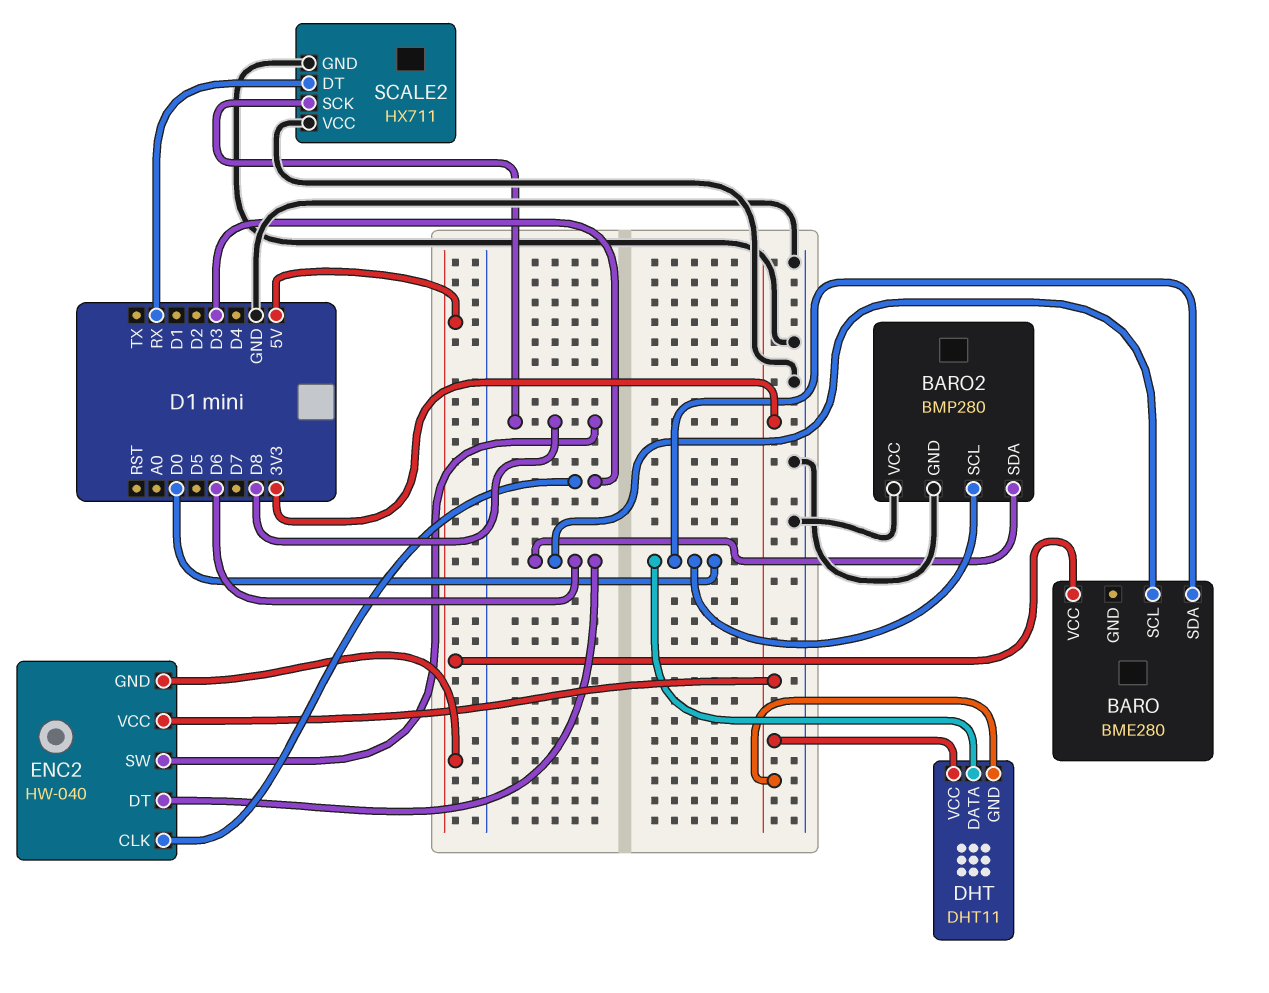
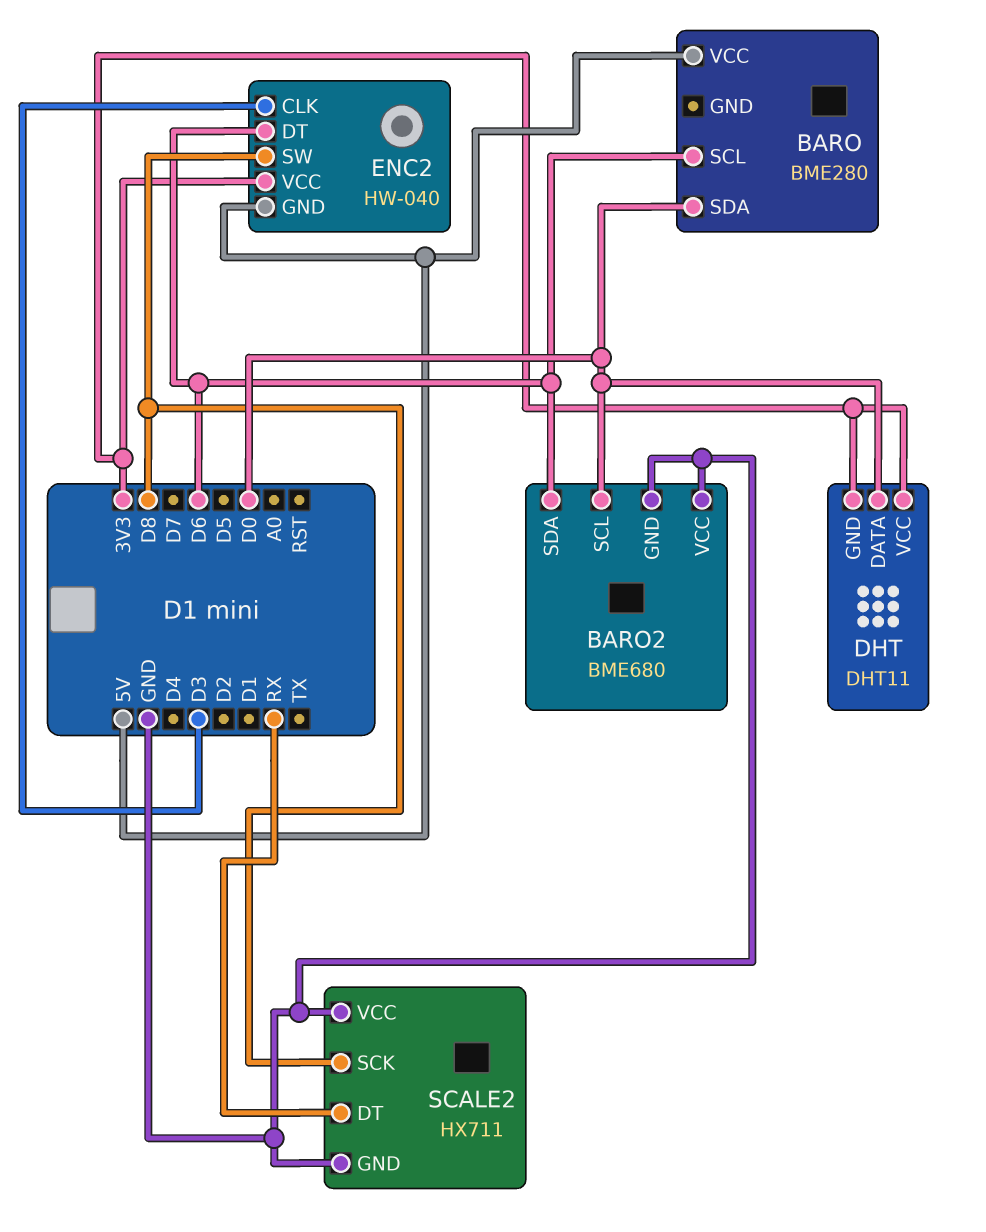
BARO2: BMP280 -> BME680

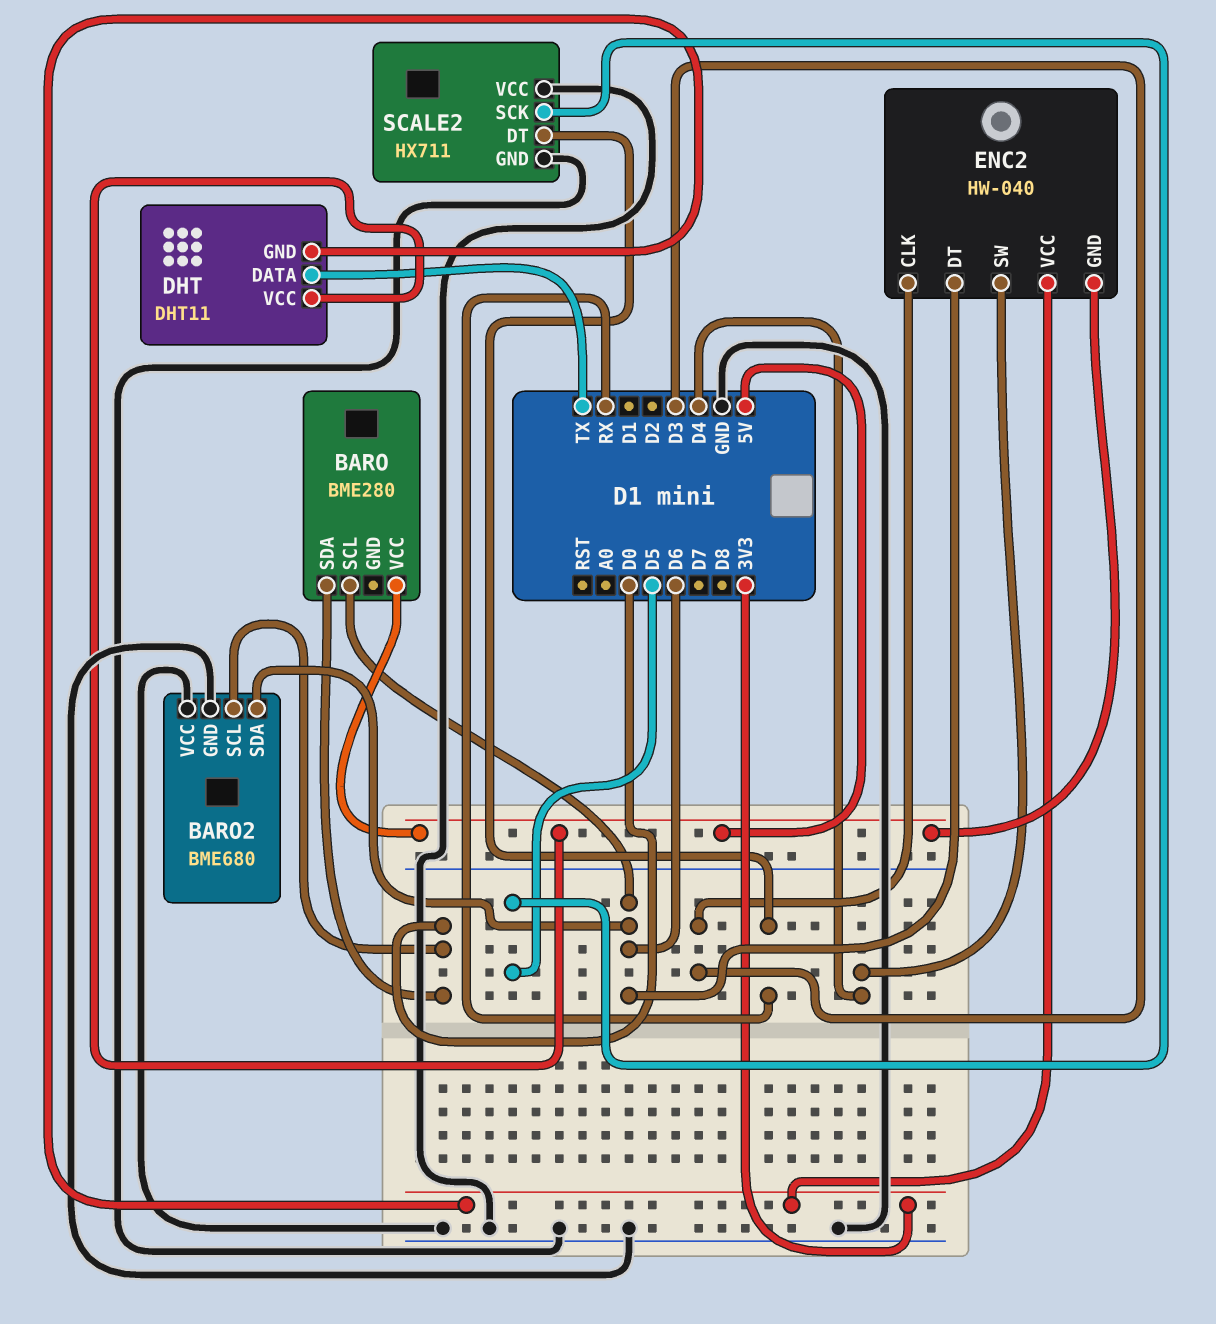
DHT pin DATA: D0 -> TX
DHT pin VCC: 3V3 -> 5V
ENC2 pin SW: D8 -> D4
SCALE2 pin SCK: D8 -> D5

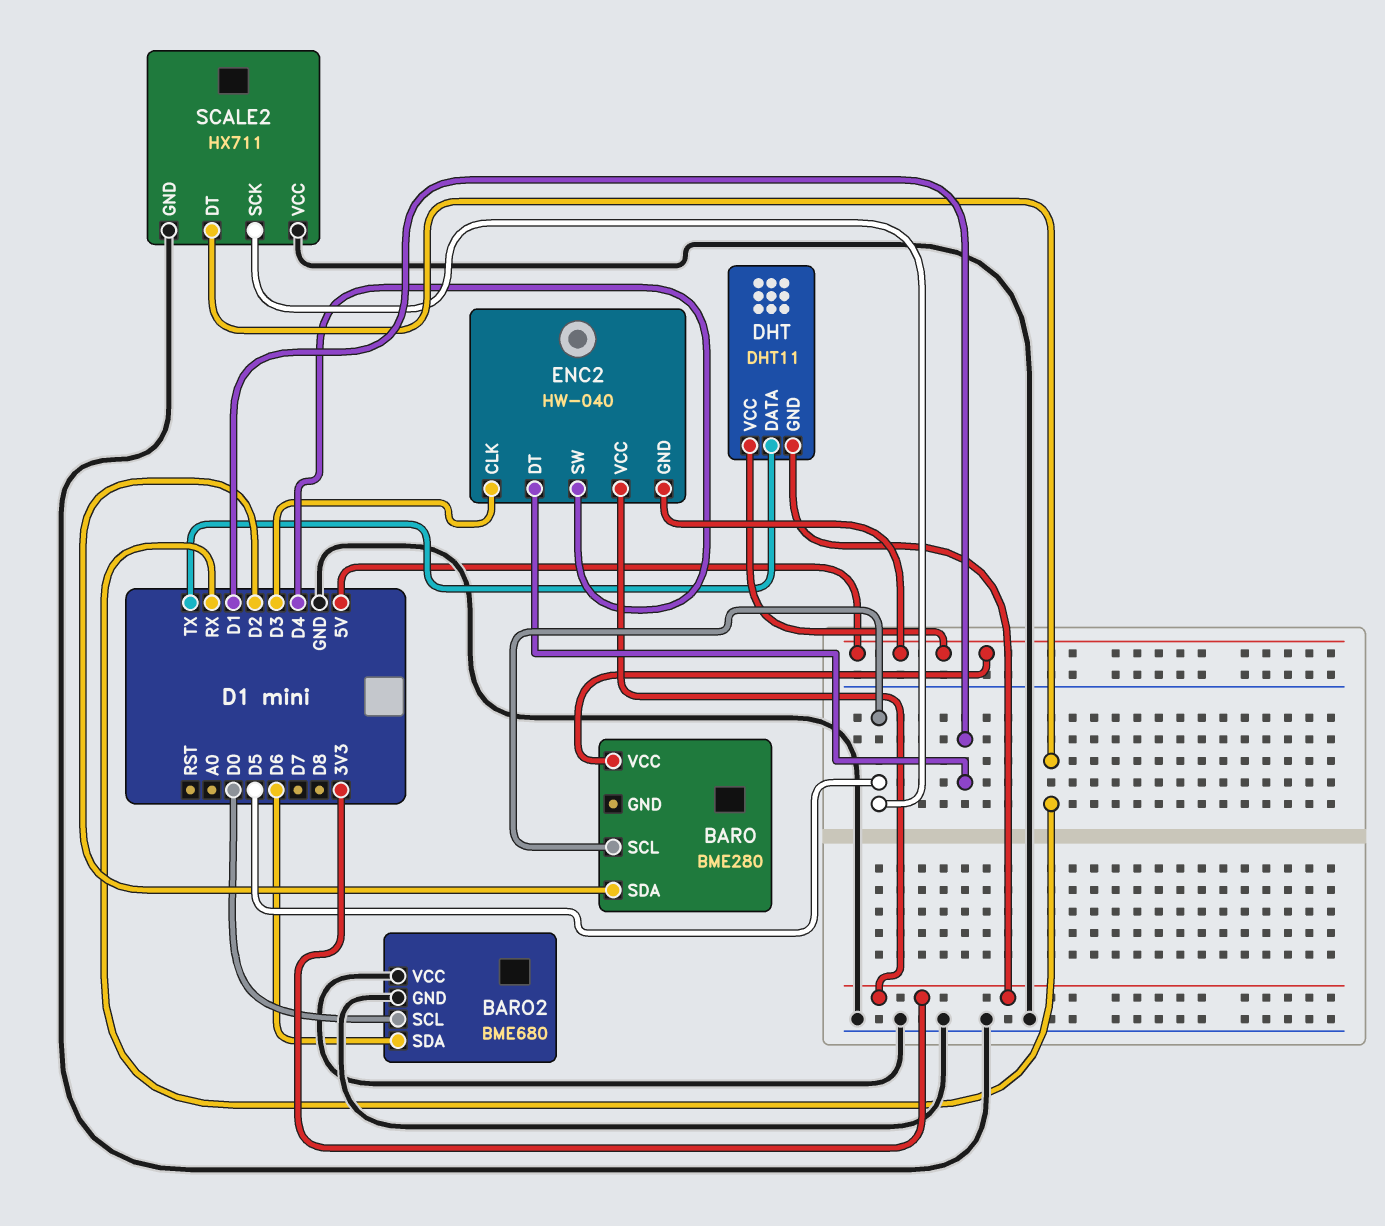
BARO pin SCL: D6 -> D5
BARO pin SDA: D0 -> D2
ENC2 pin DT: D6 -> D1

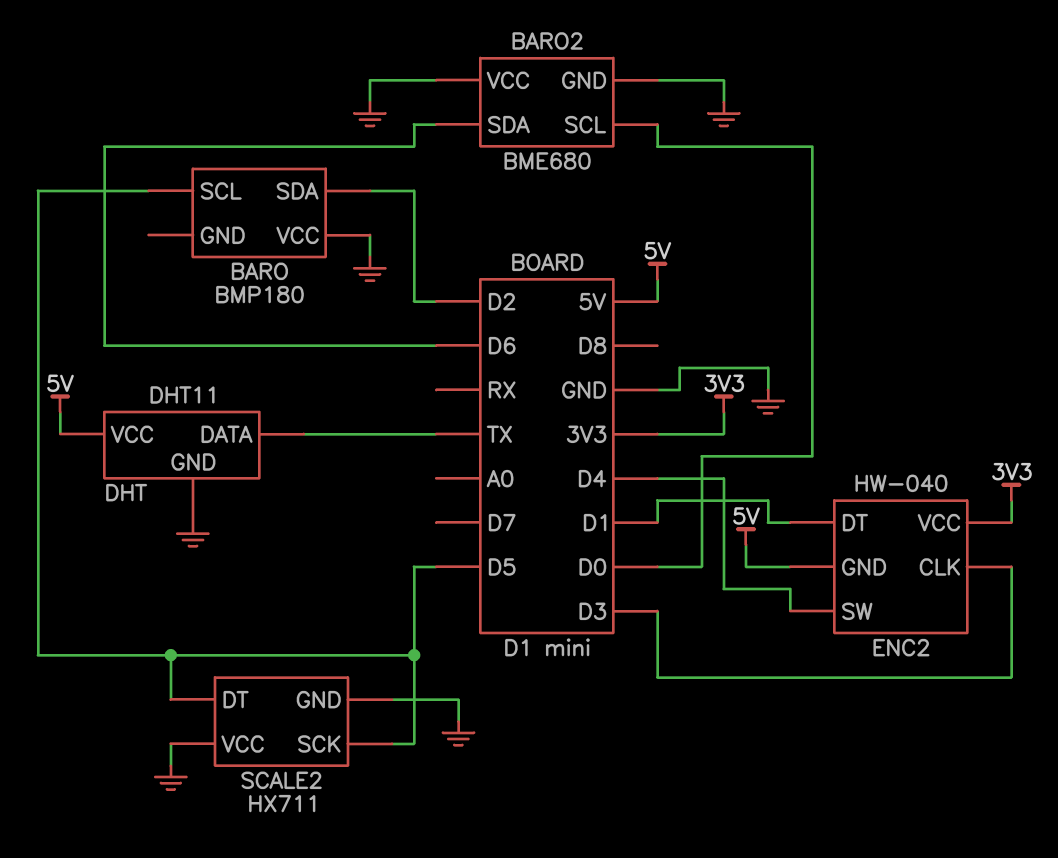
BARO: BME280 -> BMP180
BARO pin VCC: 5V -> GND
DHT pin GND: 3V3 -> GND
SCALE2 pin DT: RX -> D5

